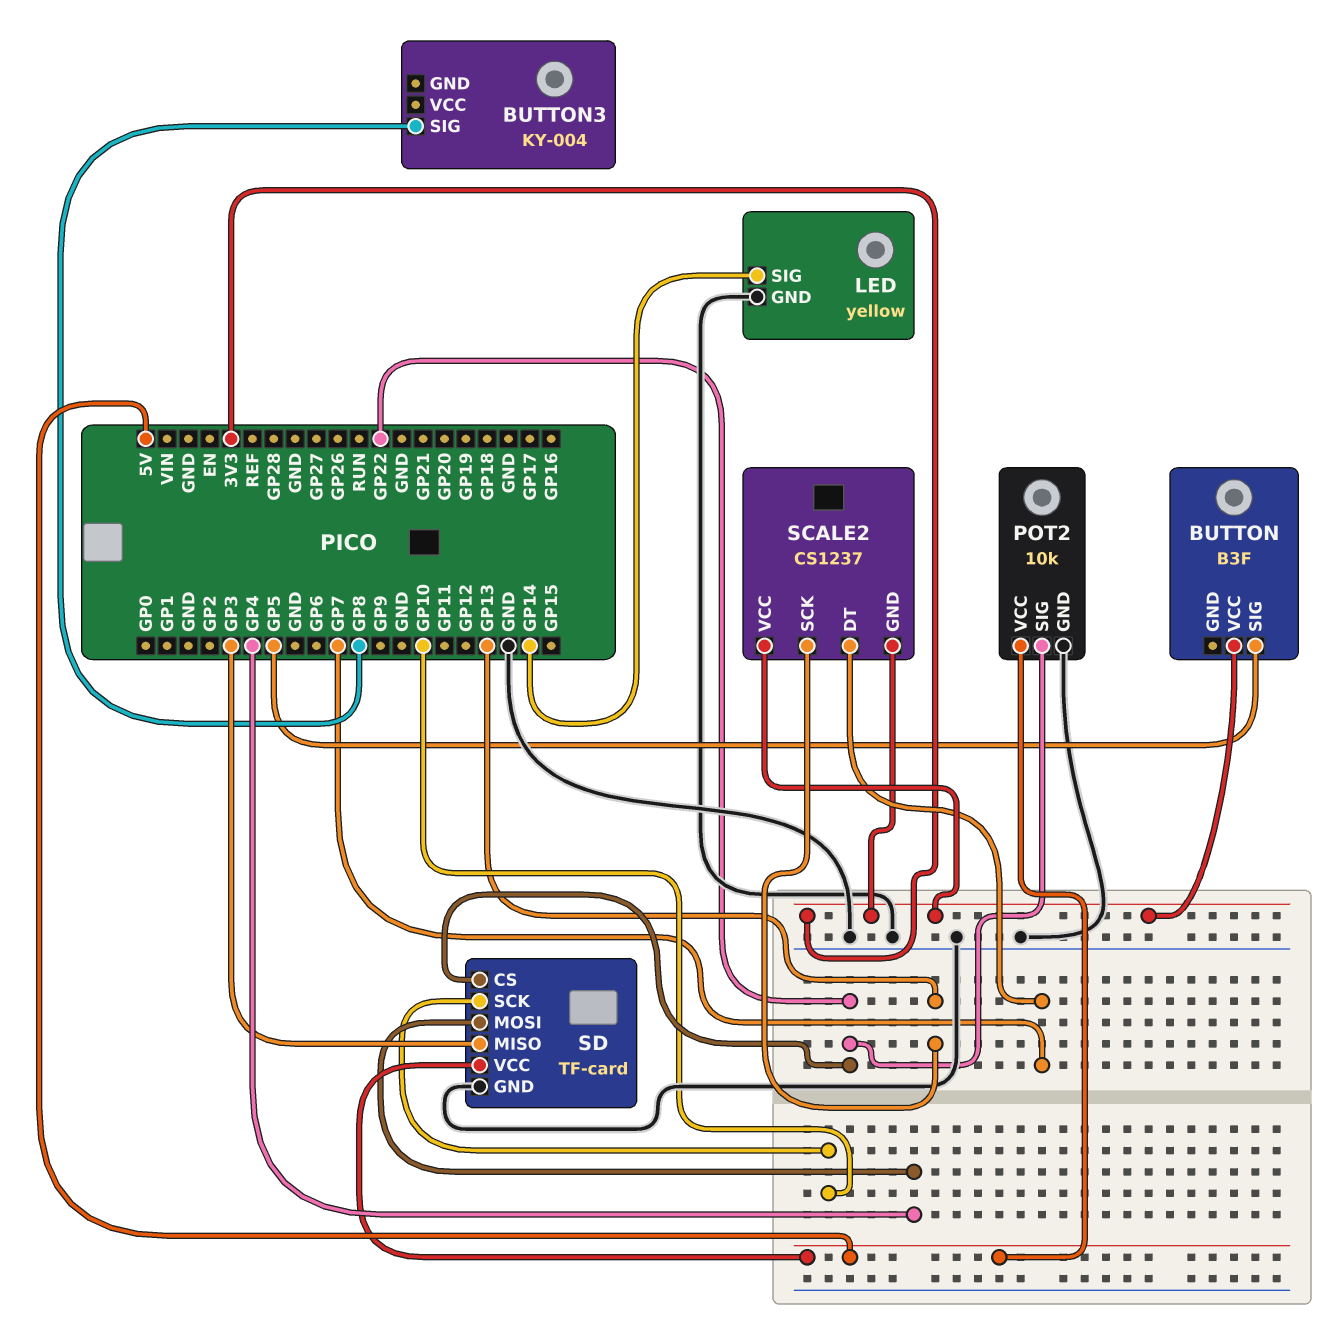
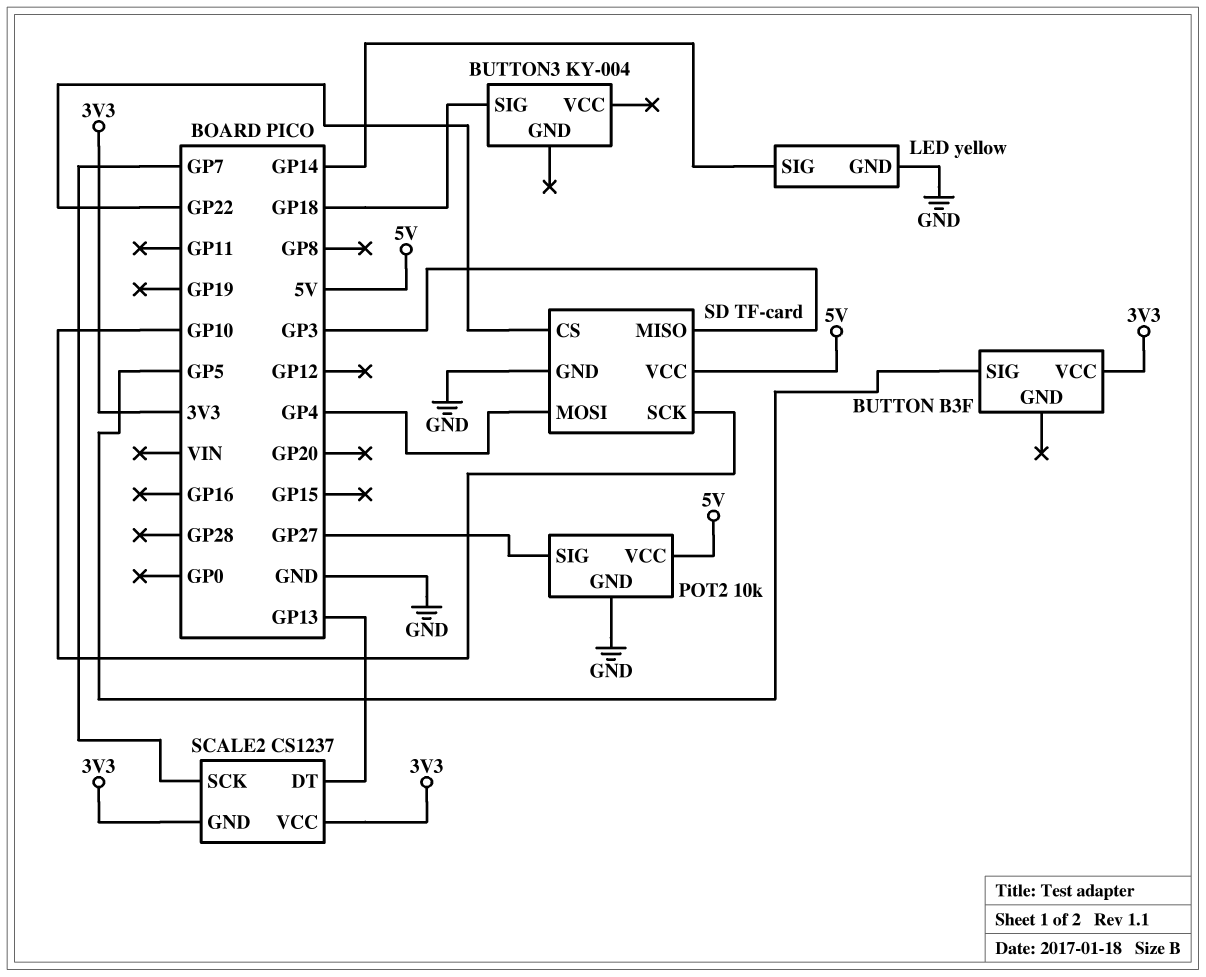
BUTTON3 pin SIG: GP8 -> GP18
POT2 pin SIG: GP22 -> GP27
SCALE2 pin DT: GP7 -> GP13
SCALE2 pin SCK: GP13 -> GP7

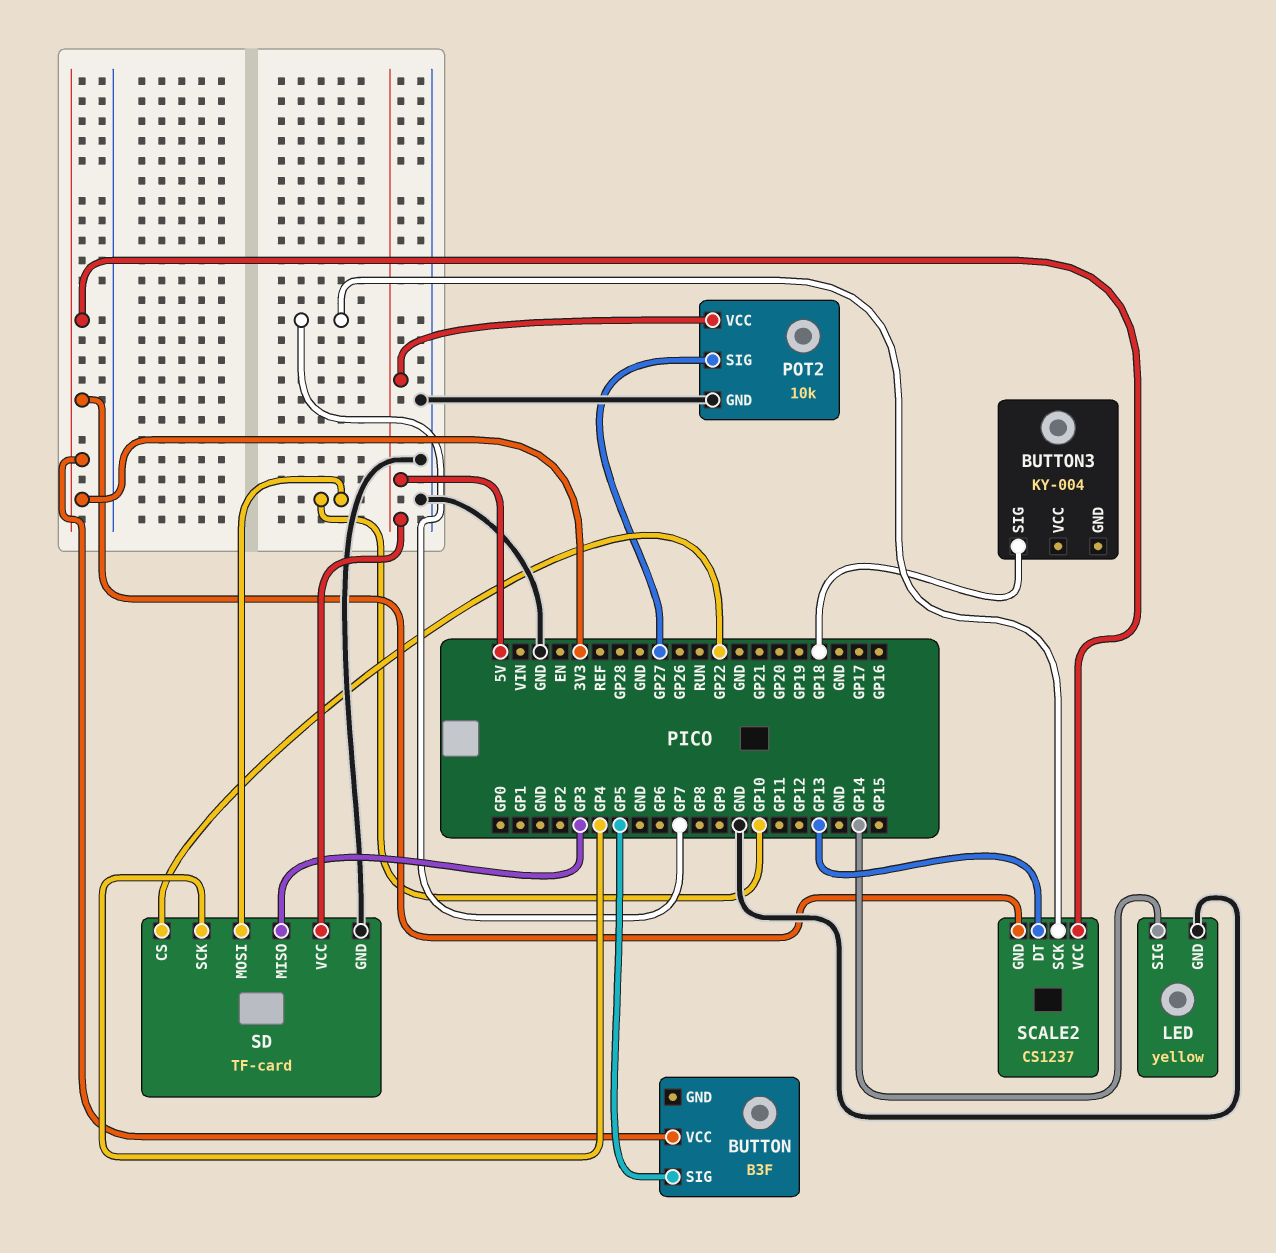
SD pin MOSI: GP4 -> GP10
SD pin SCK: GP10 -> GP4

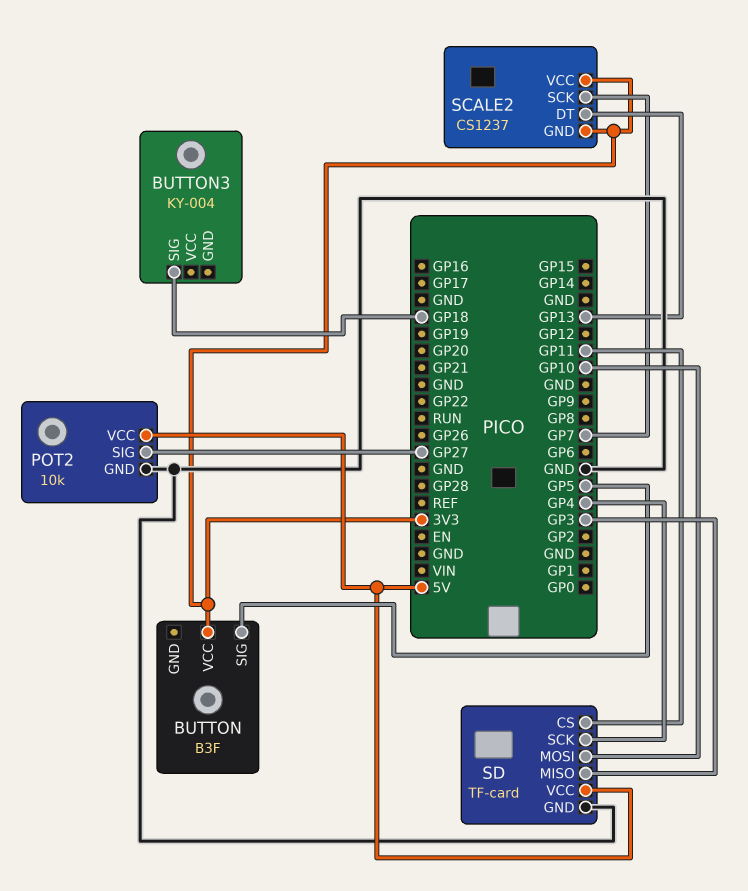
LED: yellow -> none
LED pin GND: GND -> none
LED pin SIG: GP14 -> none
SD pin CS: GP22 -> GP11

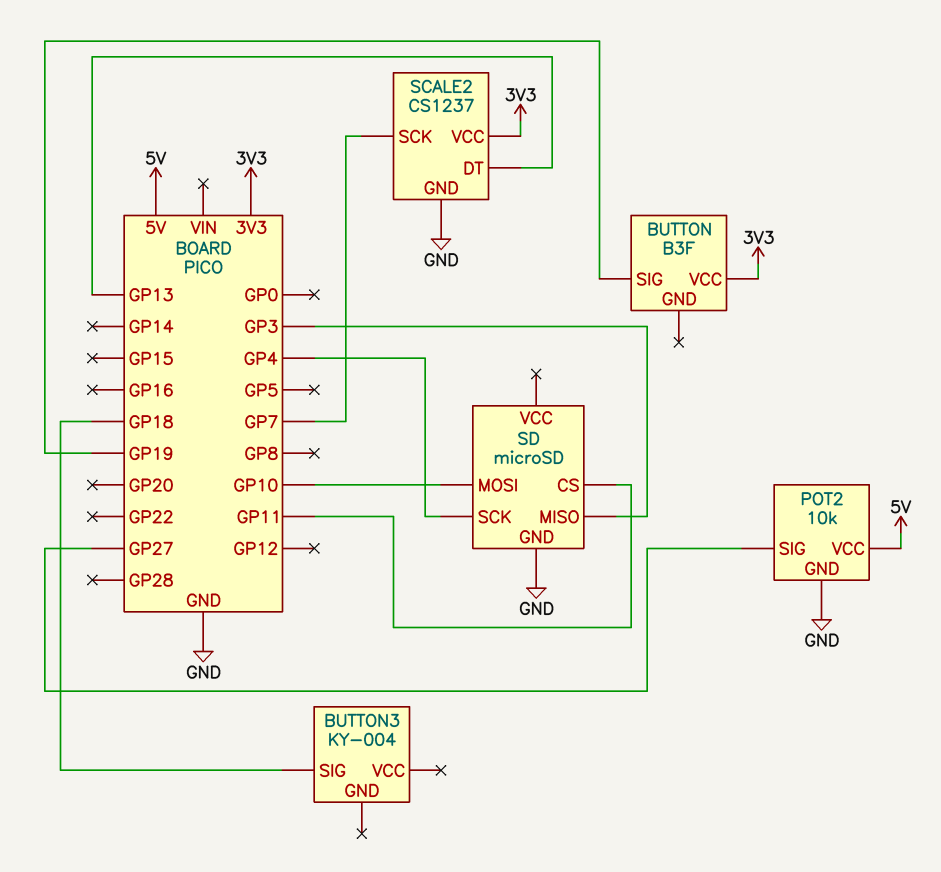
BUTTON pin SIG: GP5 -> GP19
SCALE2 pin GND: 3V3 -> GND
SD: TF-card -> microSD
SD pin VCC: 5V -> none

